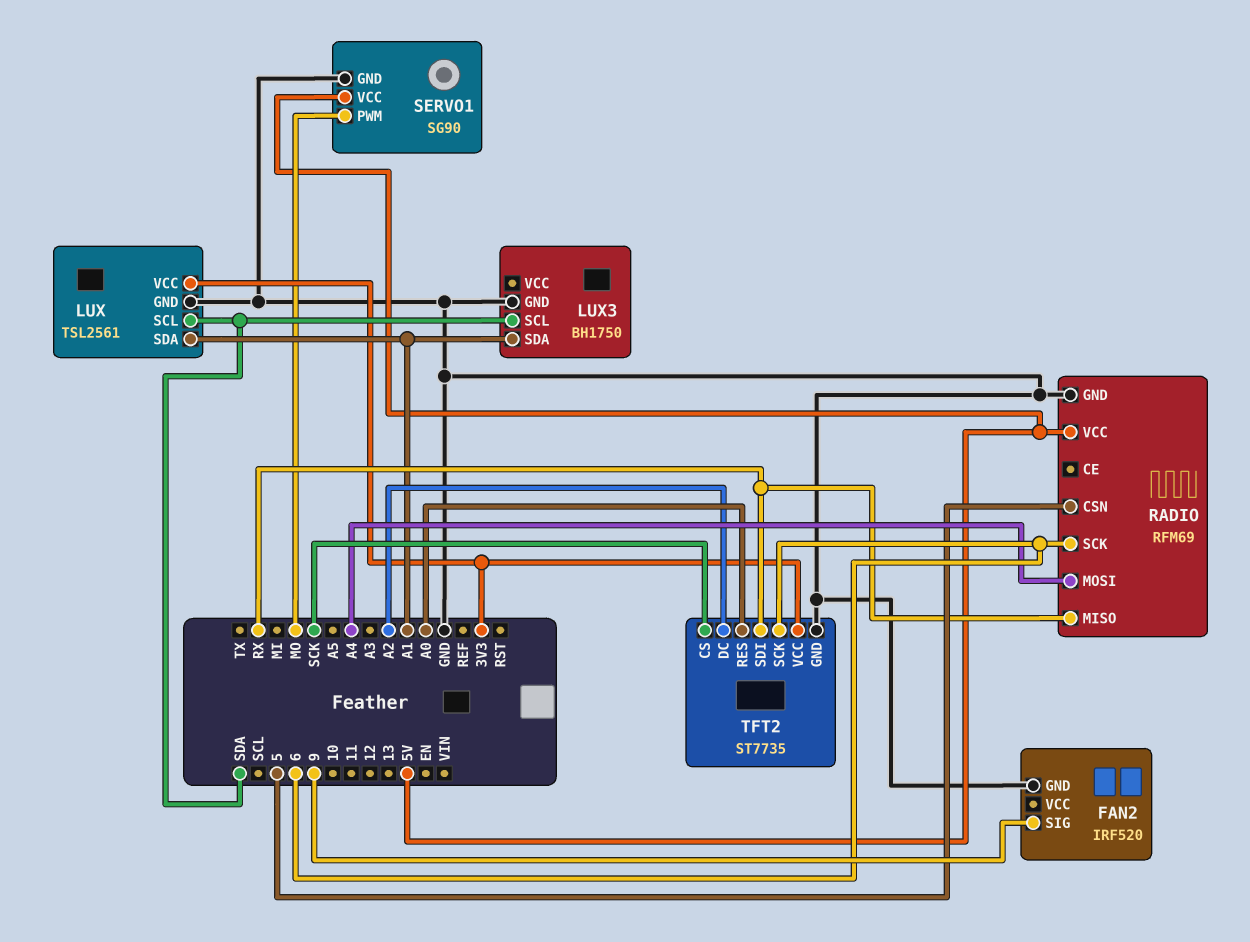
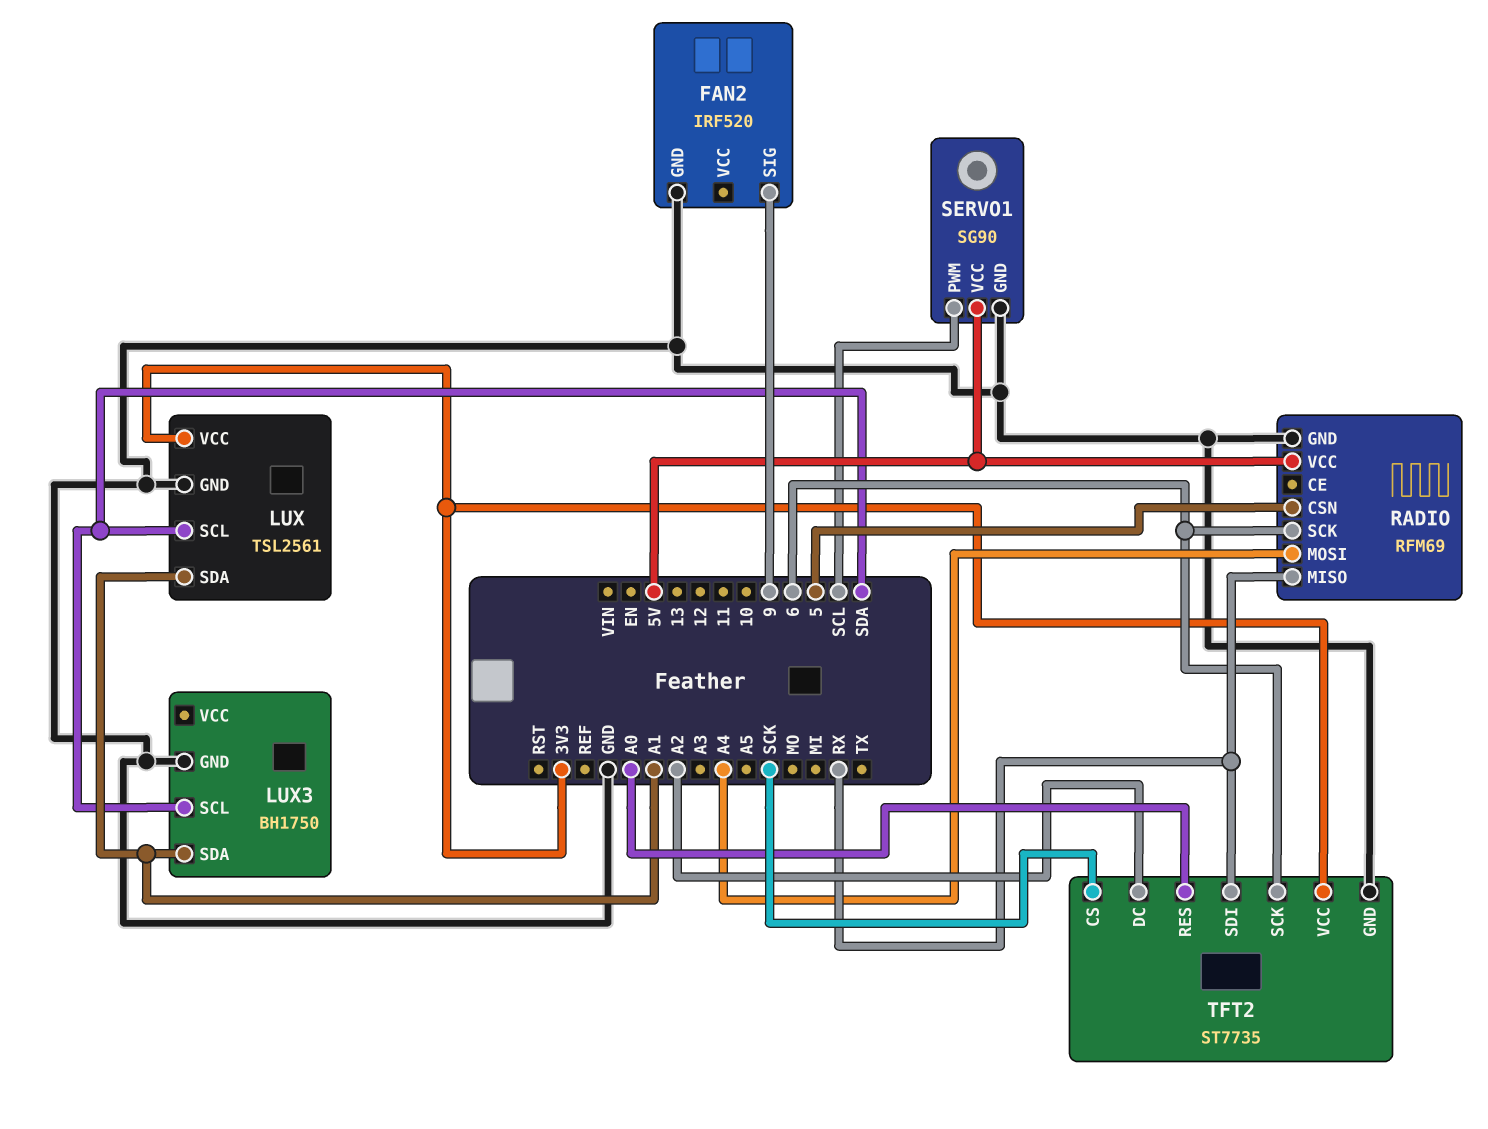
SERVO1 pin PWM: MO -> SCL

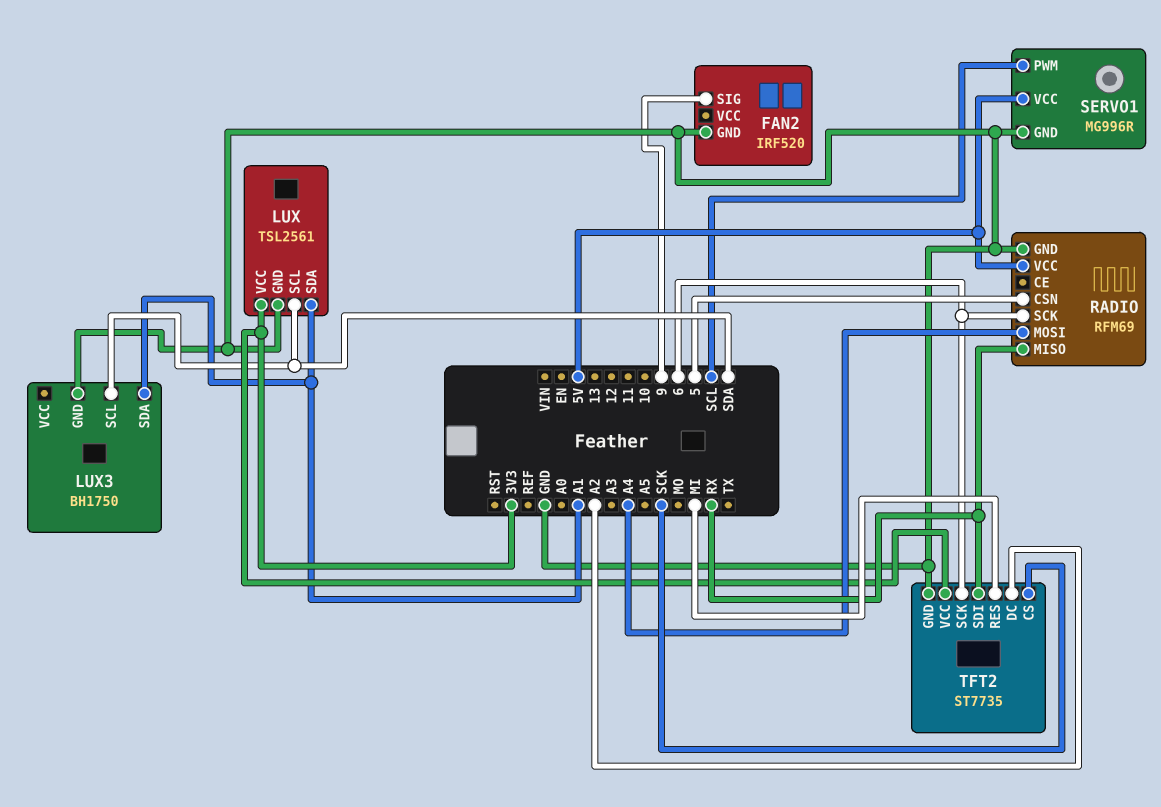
SERVO1: SG90 -> MG996R
TFT2 pin RES: A0 -> MI

